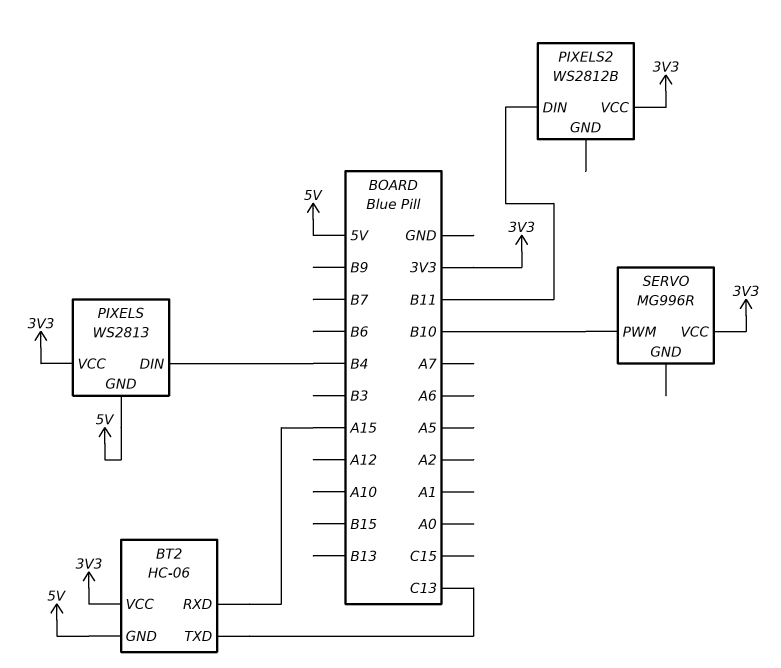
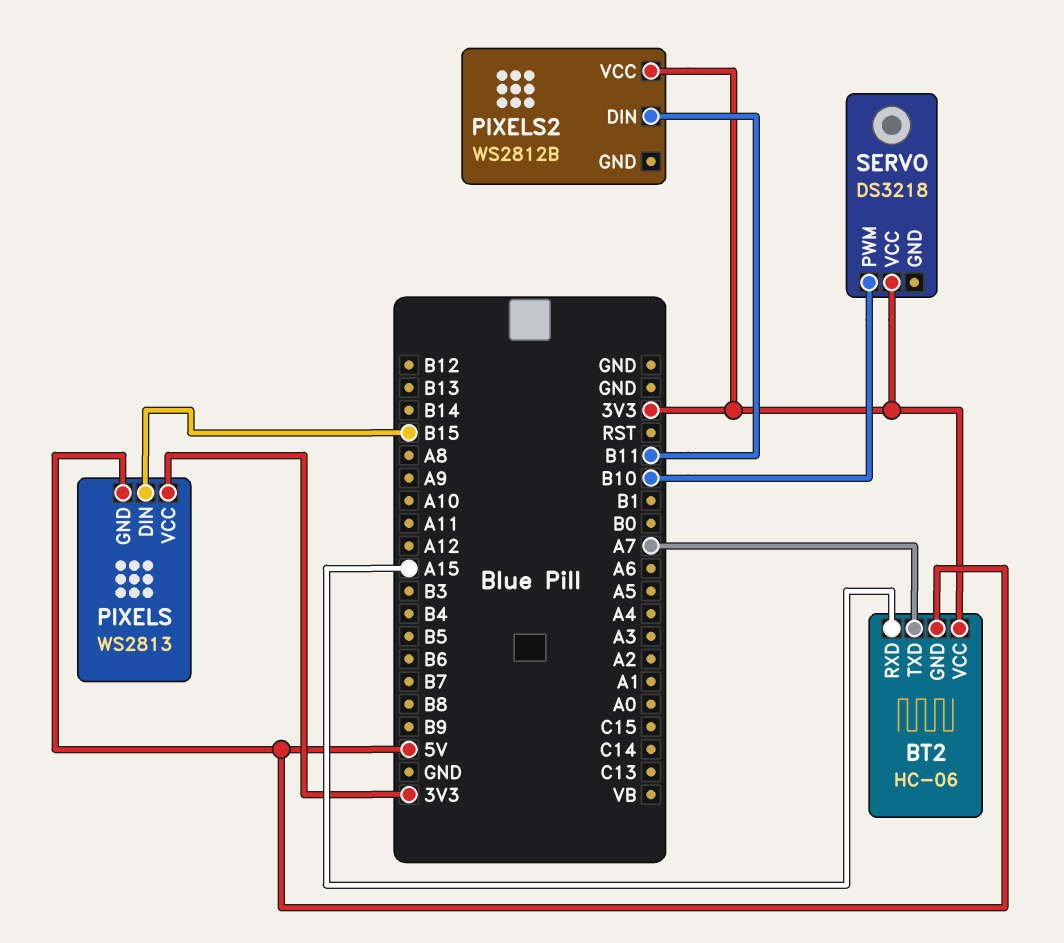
BT2 pin TXD: C13 -> A7
PIXELS pin DIN: B4 -> B15
SERVO: MG996R -> DS3218

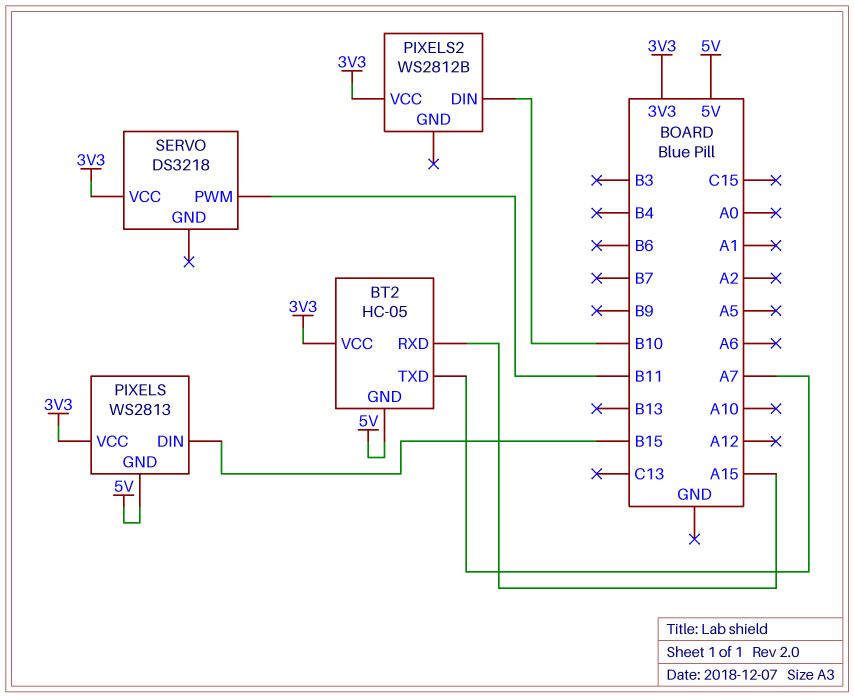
BT2: HC-06 -> HC-05
PIXELS2 pin DIN: B11 -> B10
SERVO pin PWM: B10 -> B11

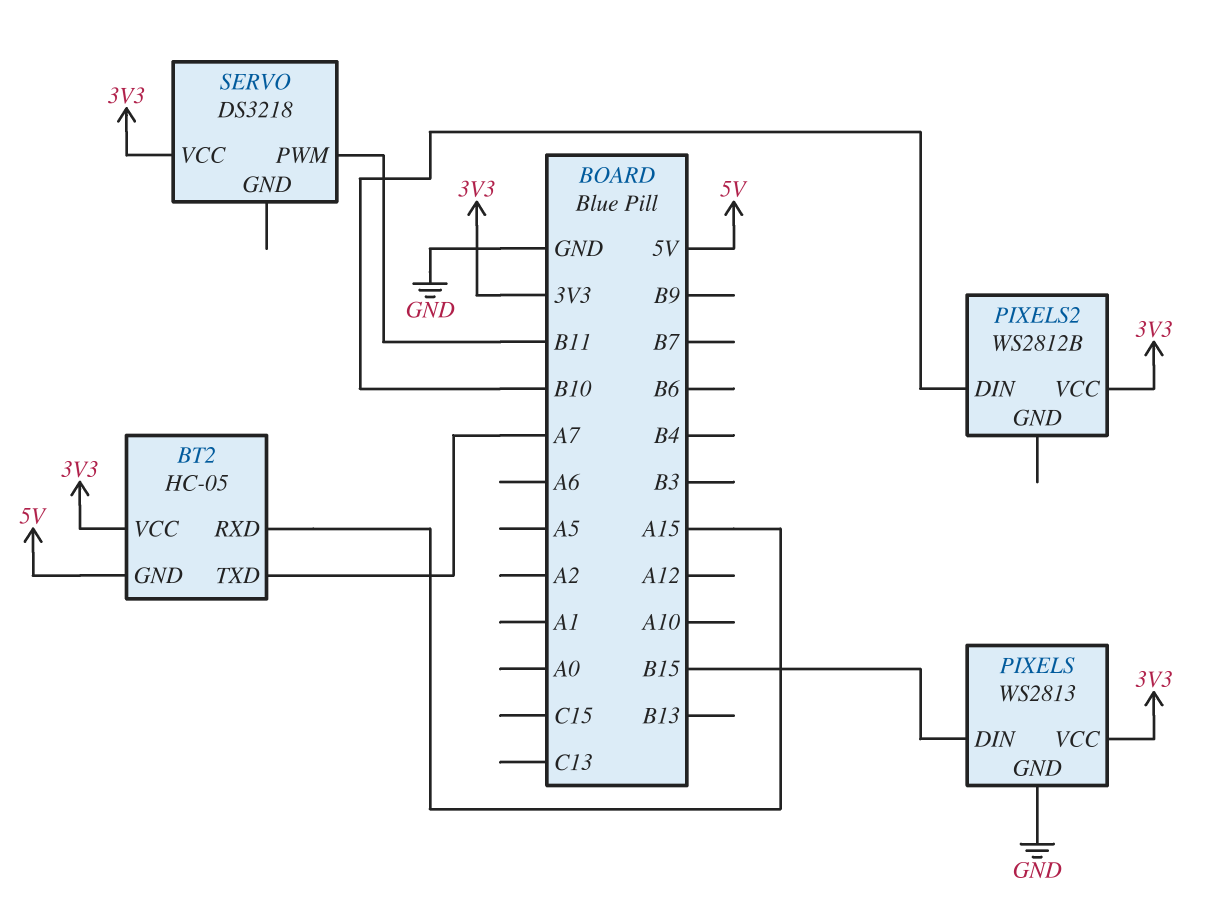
PIXELS pin GND: 5V -> GND

